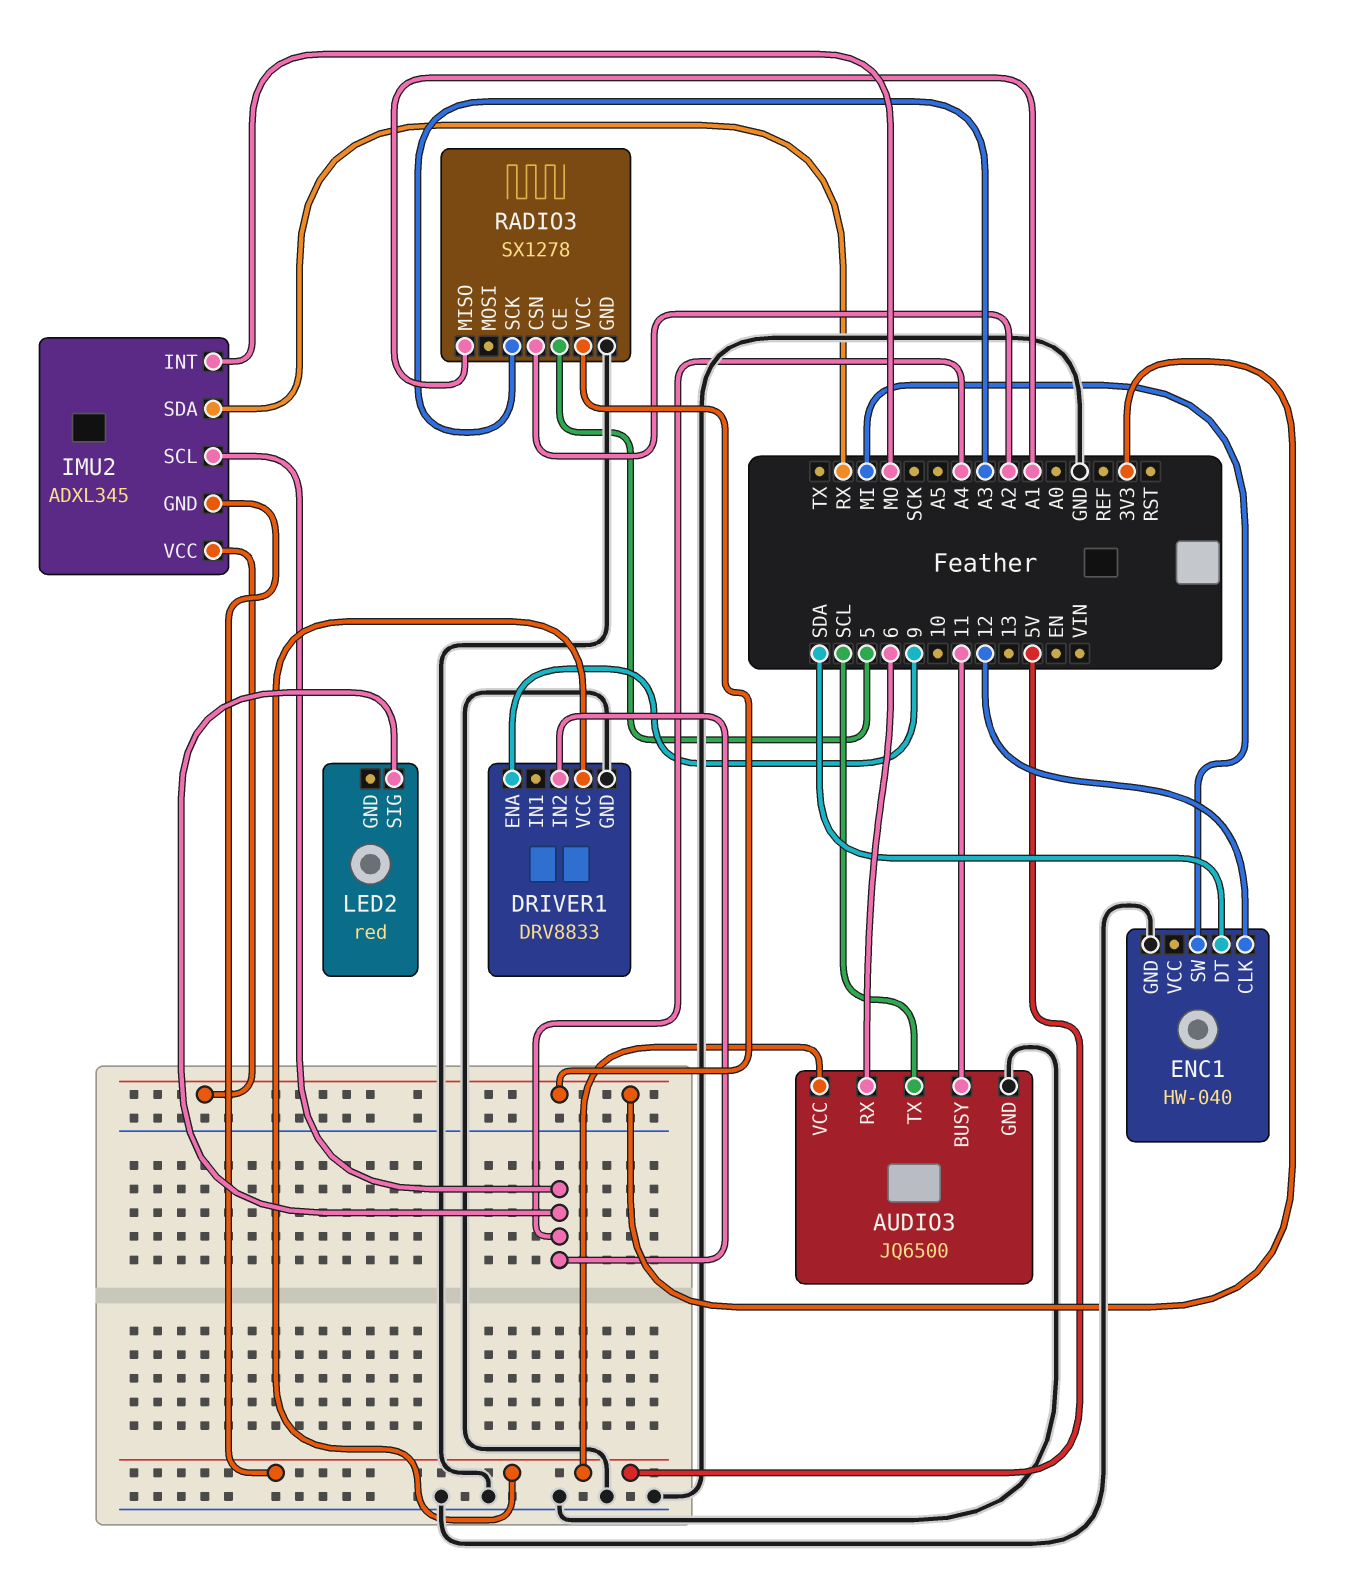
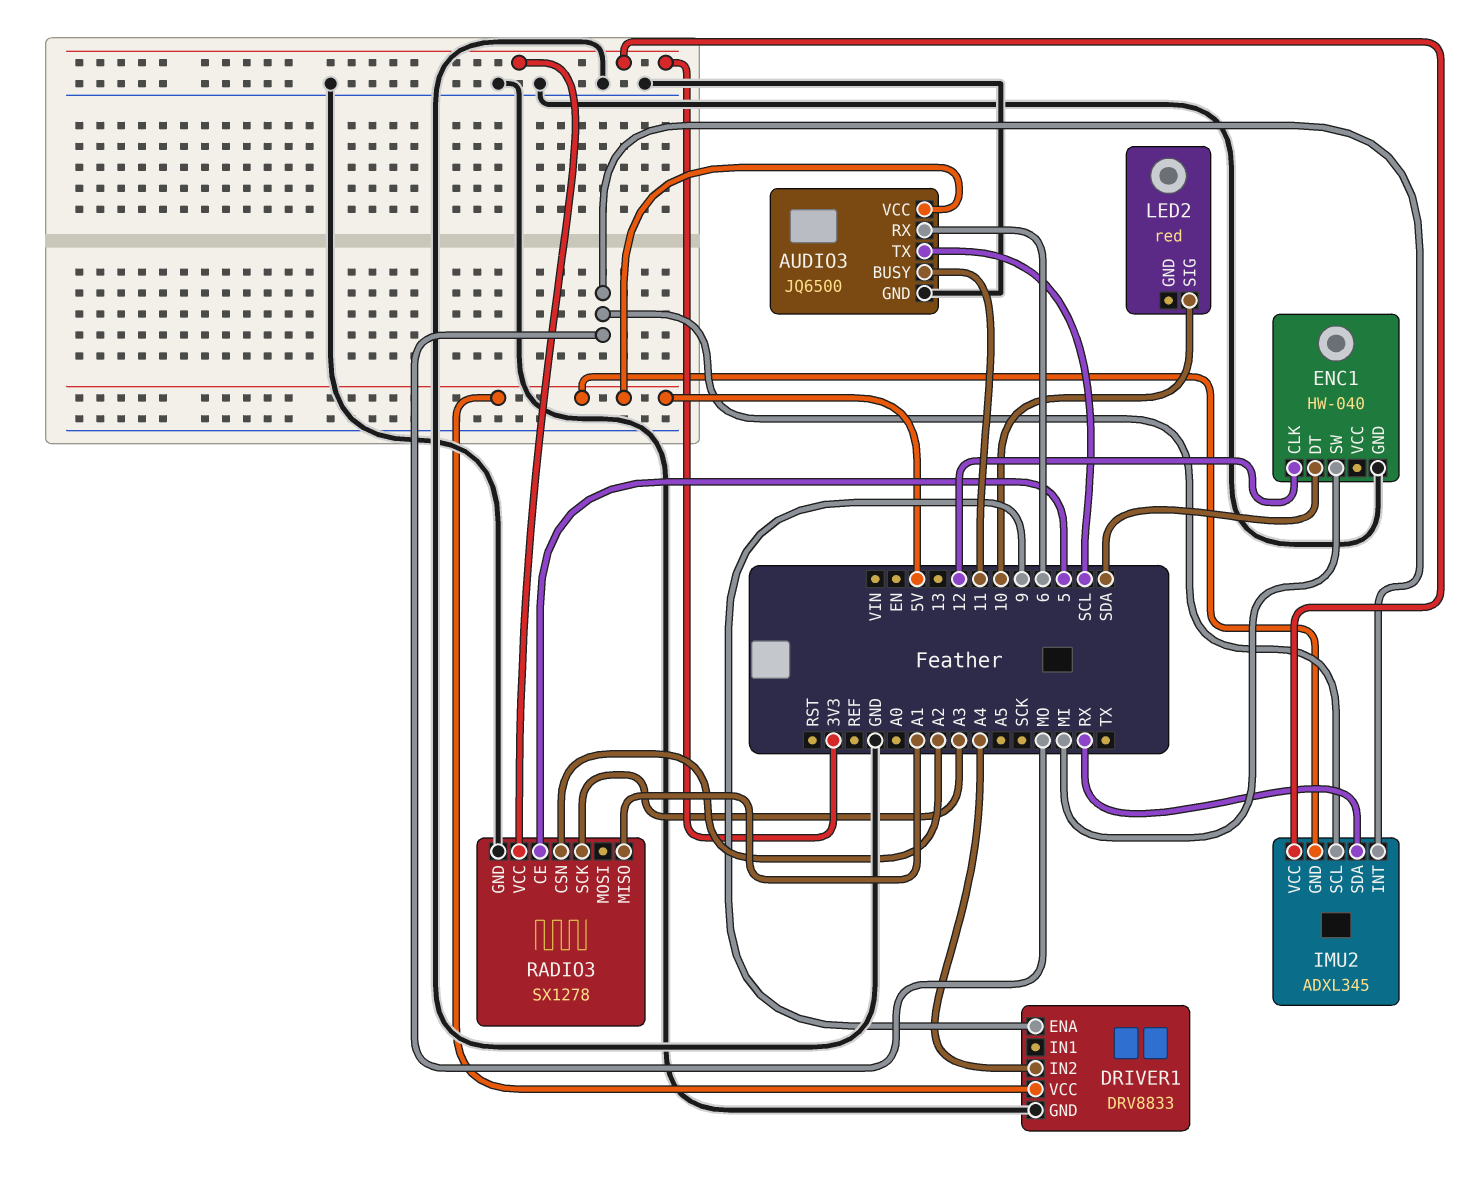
IMU2 pin SCL: A4 -> MO
LED2 pin SIG: A4 -> 10

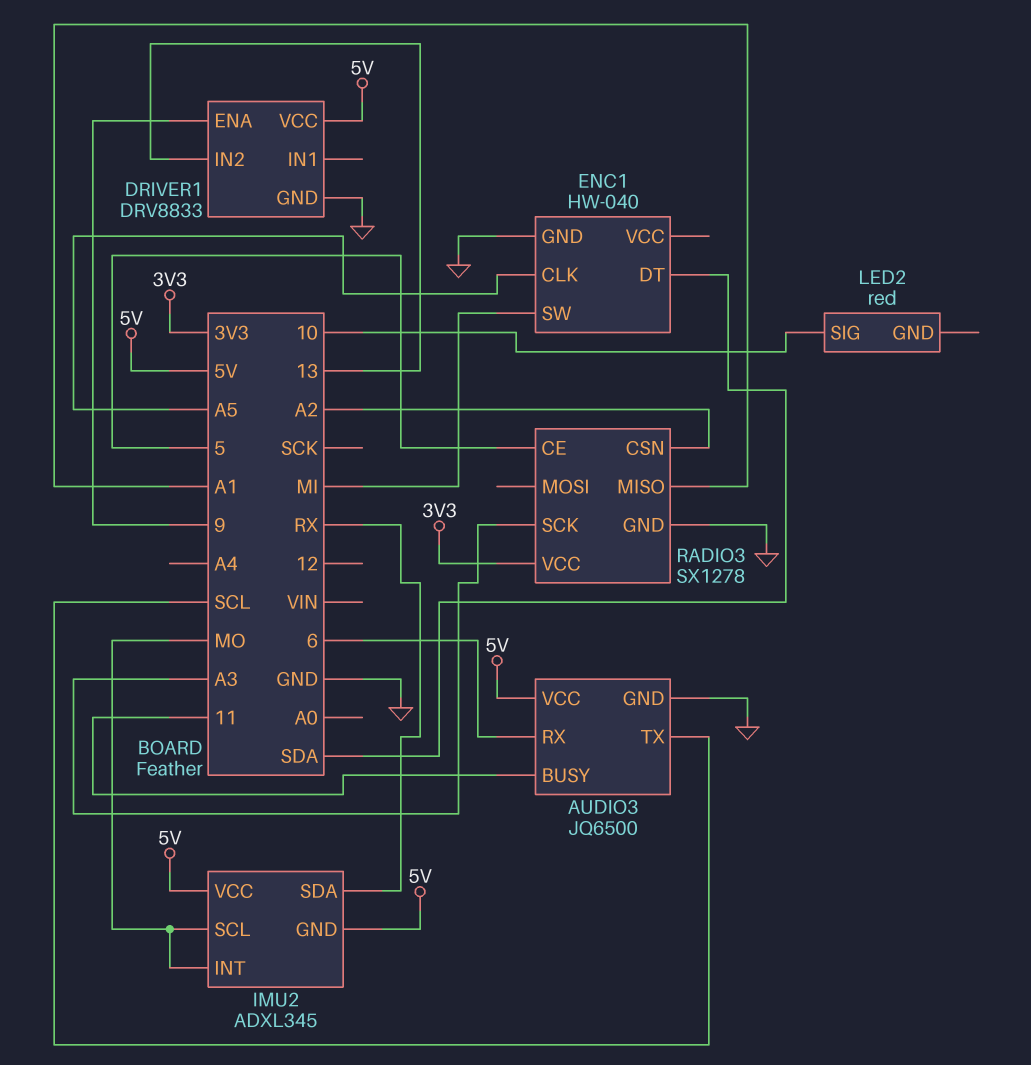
DRIVER1 pin IN2: A4 -> 13
ENC1 pin CLK: 12 -> A5
IMU2 pin VCC: 3V3 -> 5V

